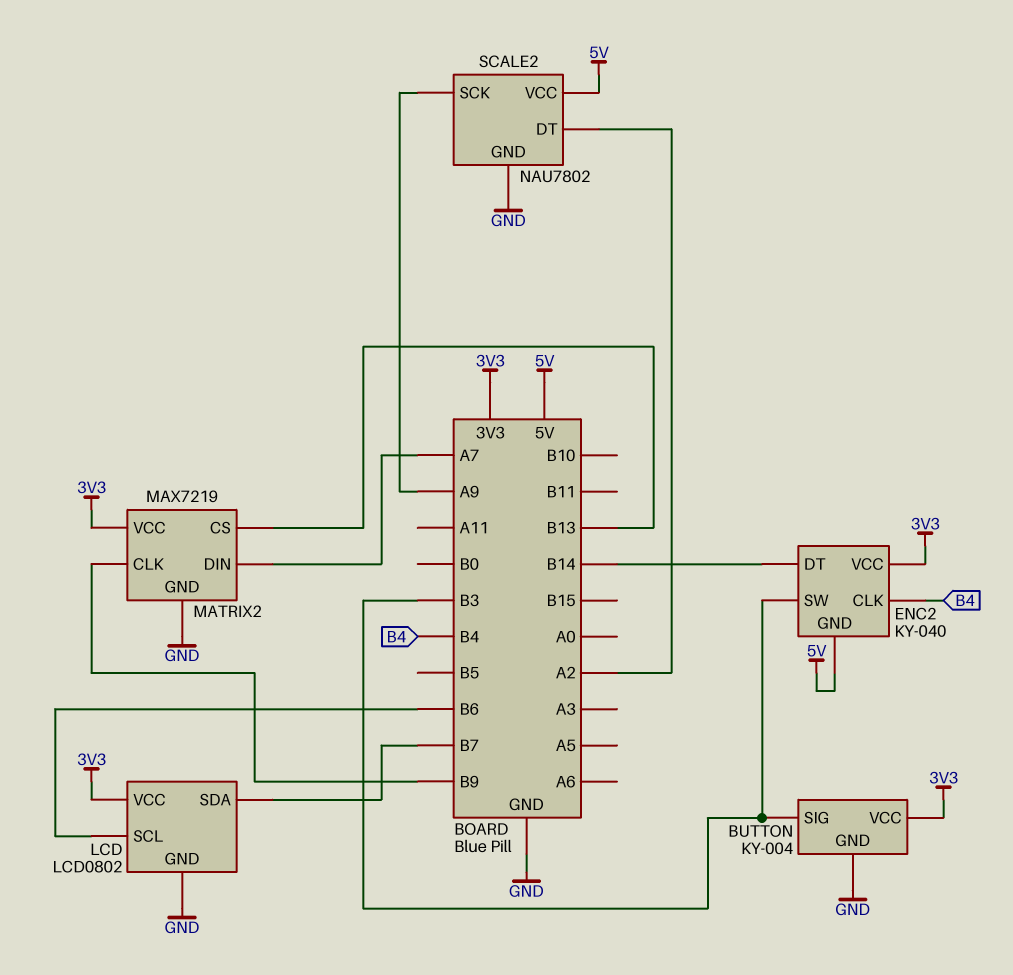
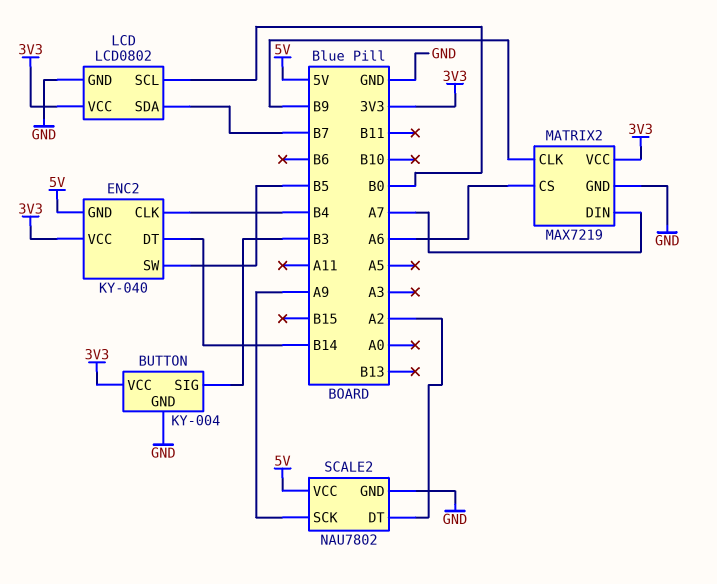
ENC2 pin SW: B3 -> B5
LCD pin SCL: B6 -> B0
MATRIX2 pin CS: B13 -> A6

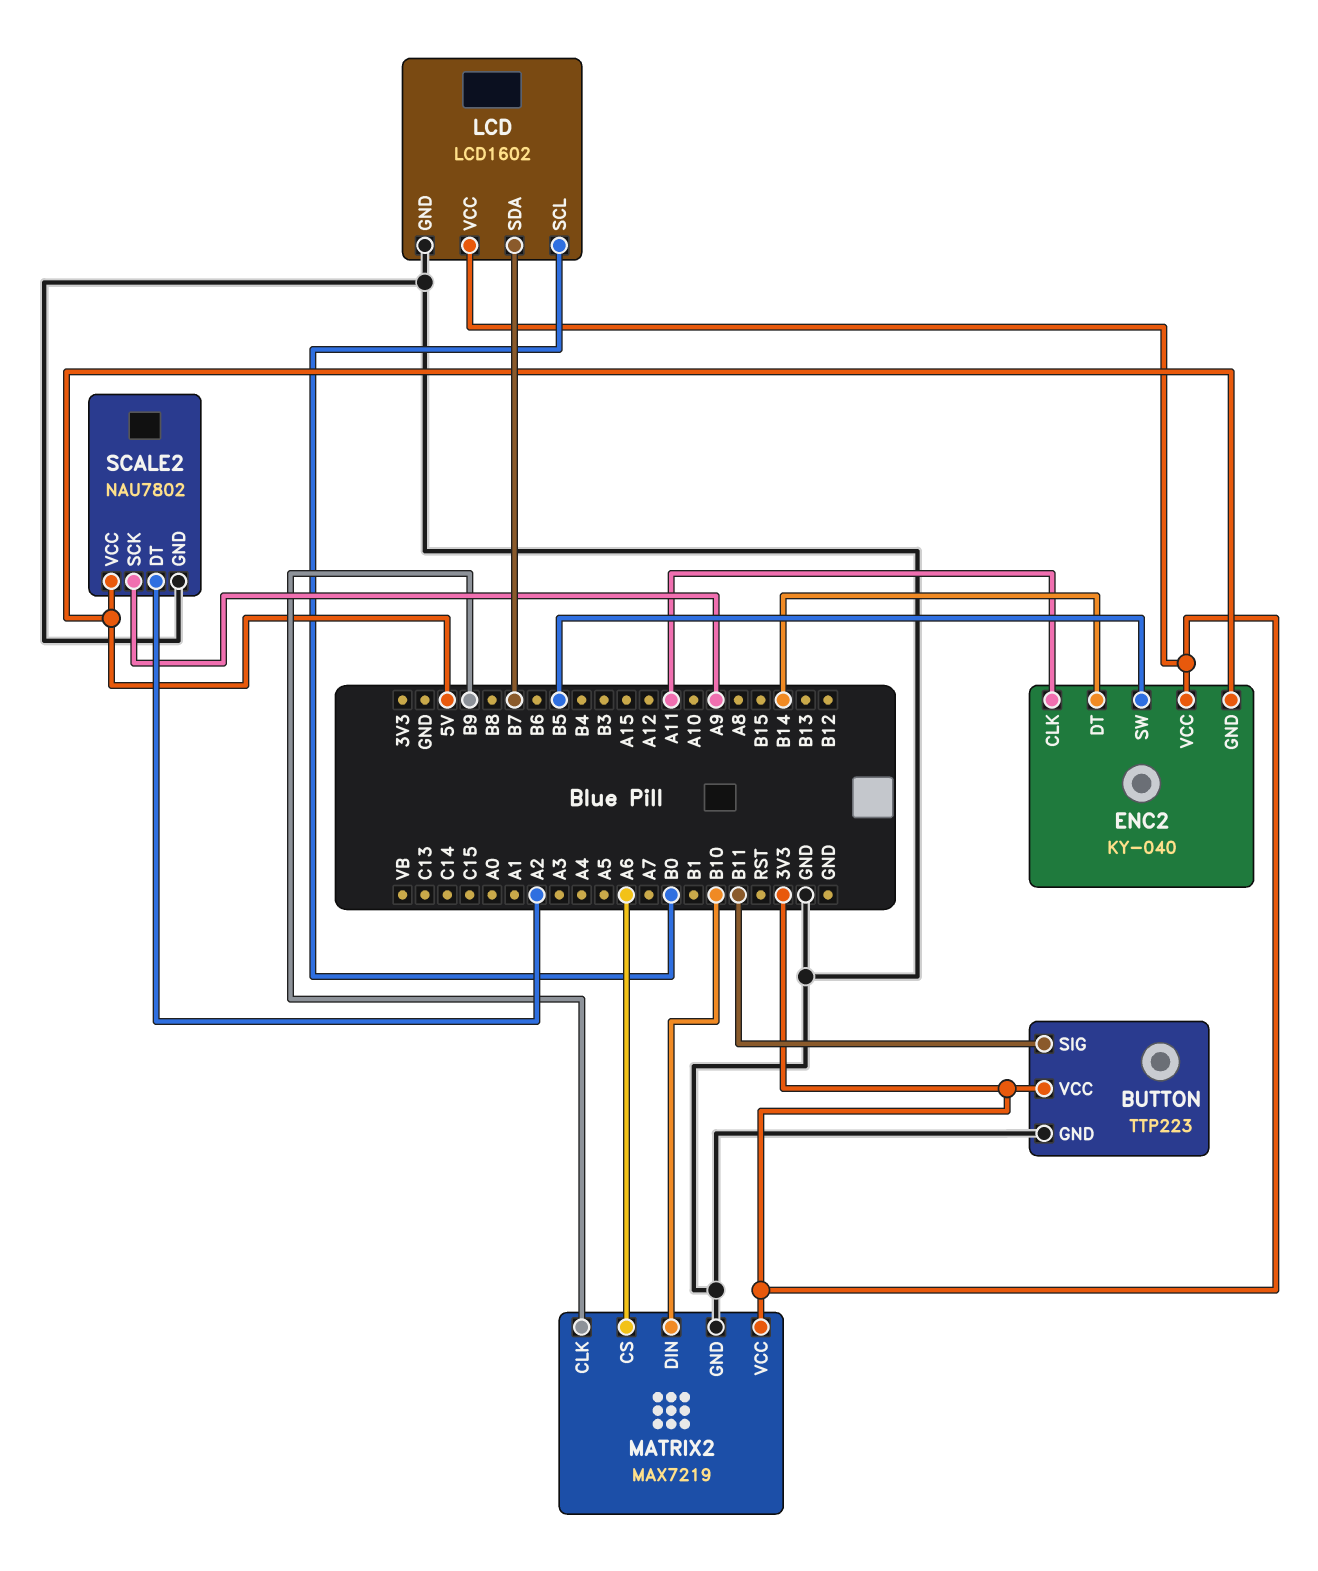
BUTTON: KY-004 -> TTP223
BUTTON pin SIG: B3 -> B11
ENC2 pin CLK: B4 -> A11
LCD: LCD0802 -> LCD1602
MATRIX2 pin DIN: A7 -> B10

